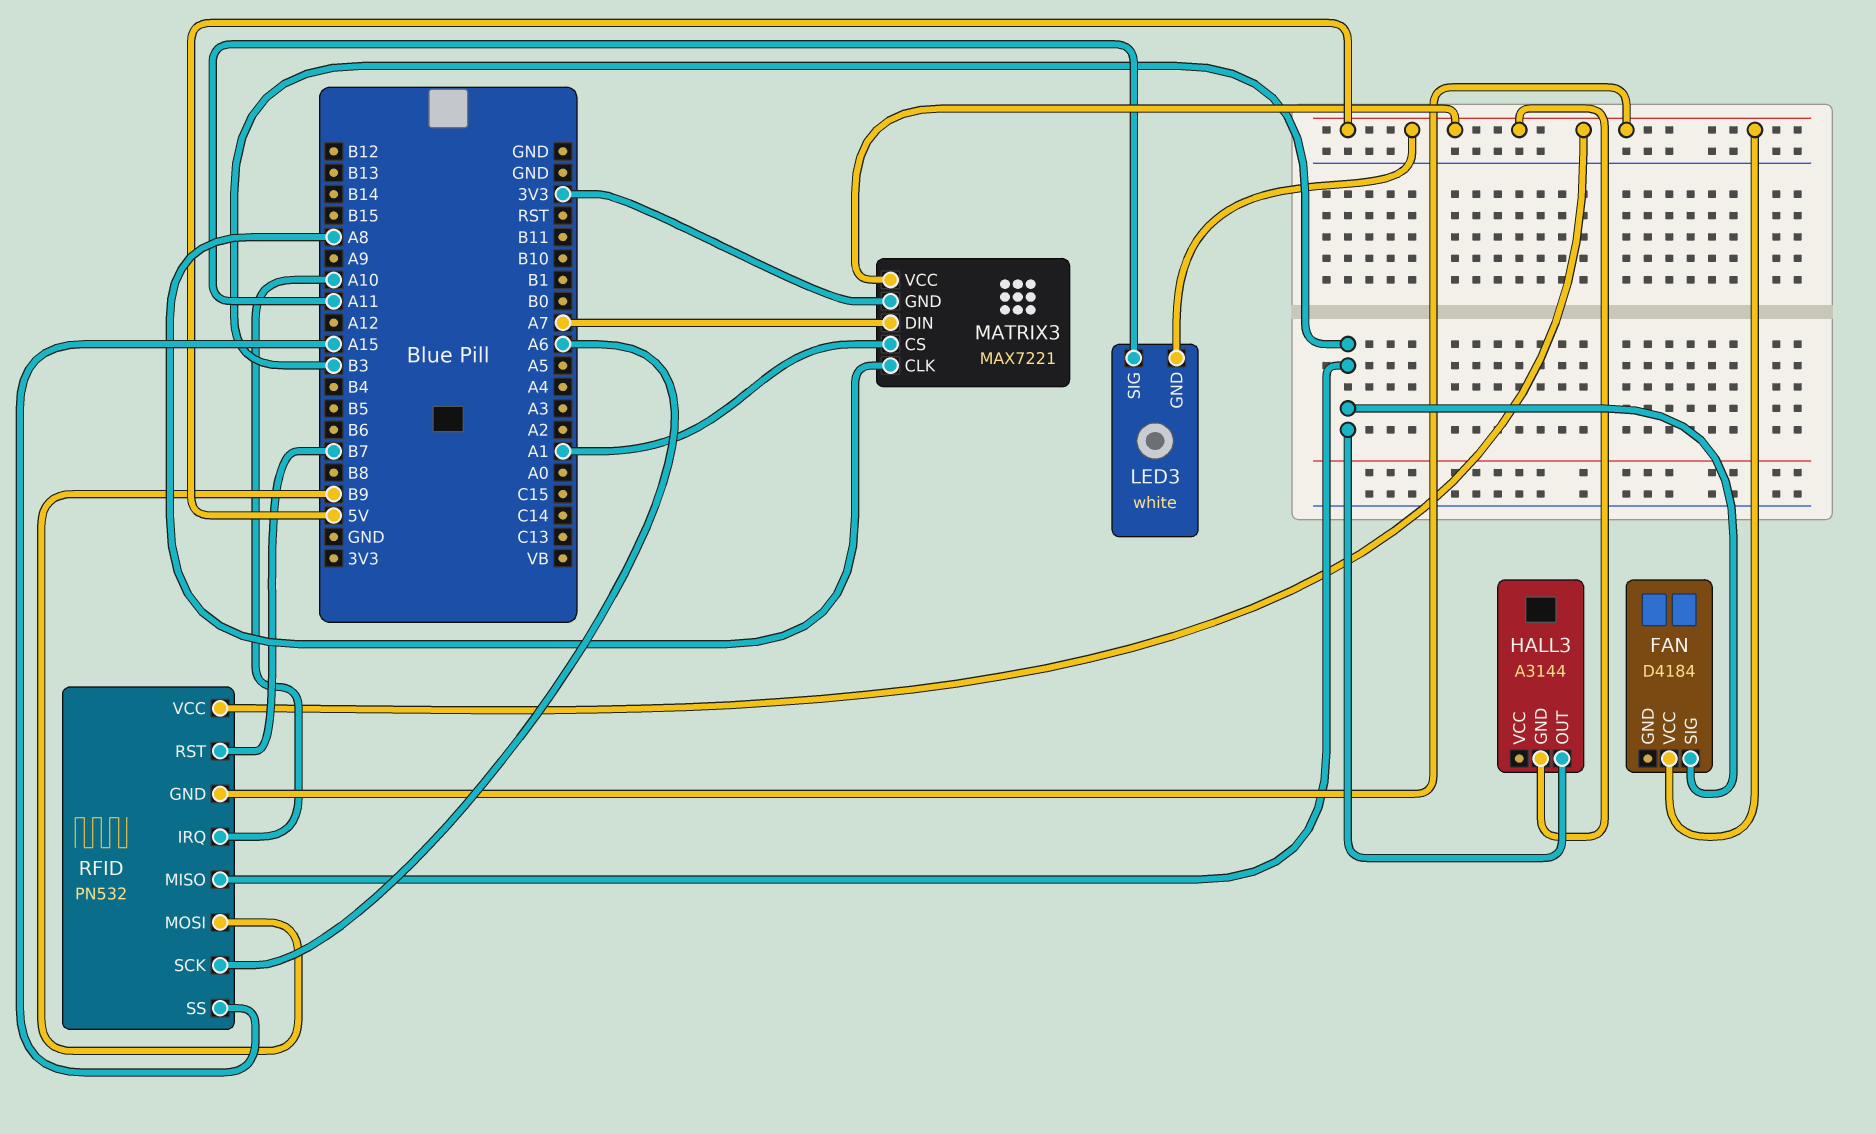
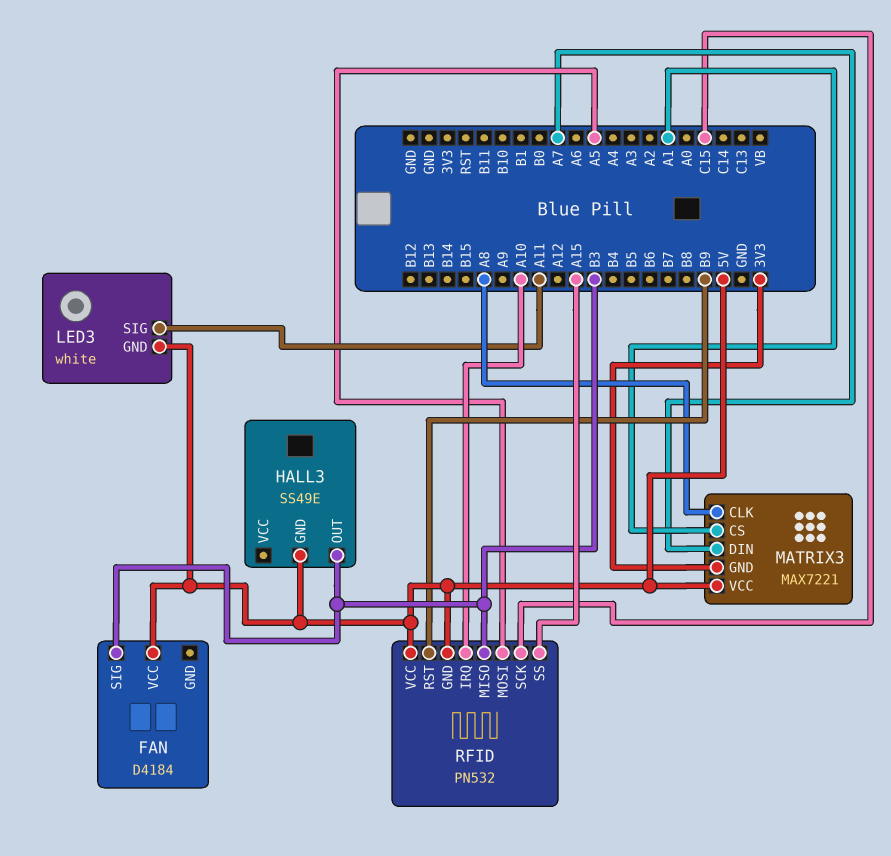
HALL3: A3144 -> SS49E
RFID pin MOSI: B9 -> A5
RFID pin RST: B7 -> B9
RFID pin SCK: A6 -> C15

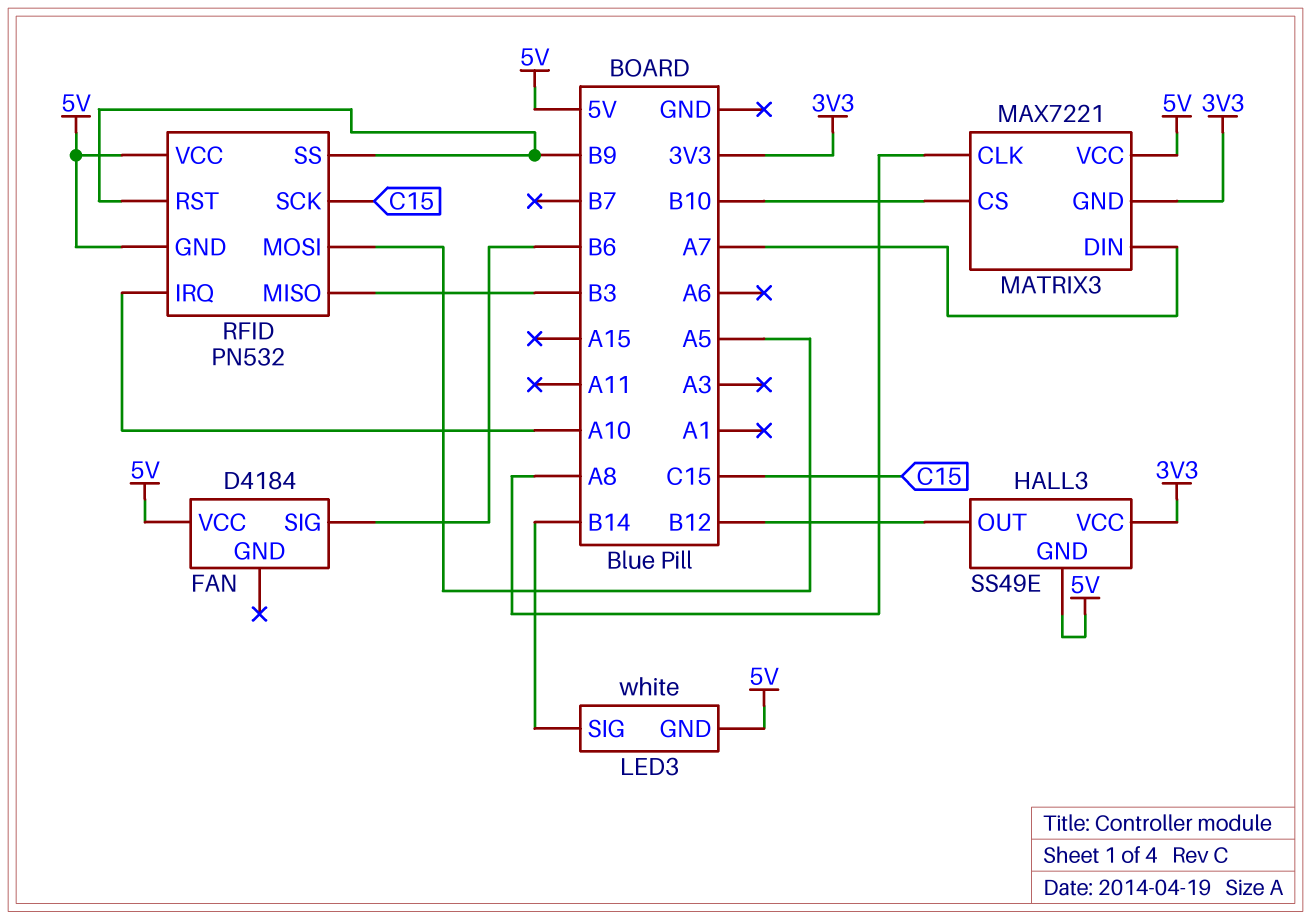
FAN pin SIG: B3 -> B6
HALL3 pin OUT: B3 -> B12
HALL3 pin VCC: none -> 3V3
LED3 pin SIG: A11 -> B14
MATRIX3 pin CS: A1 -> B10
RFID pin SS: A15 -> B9

